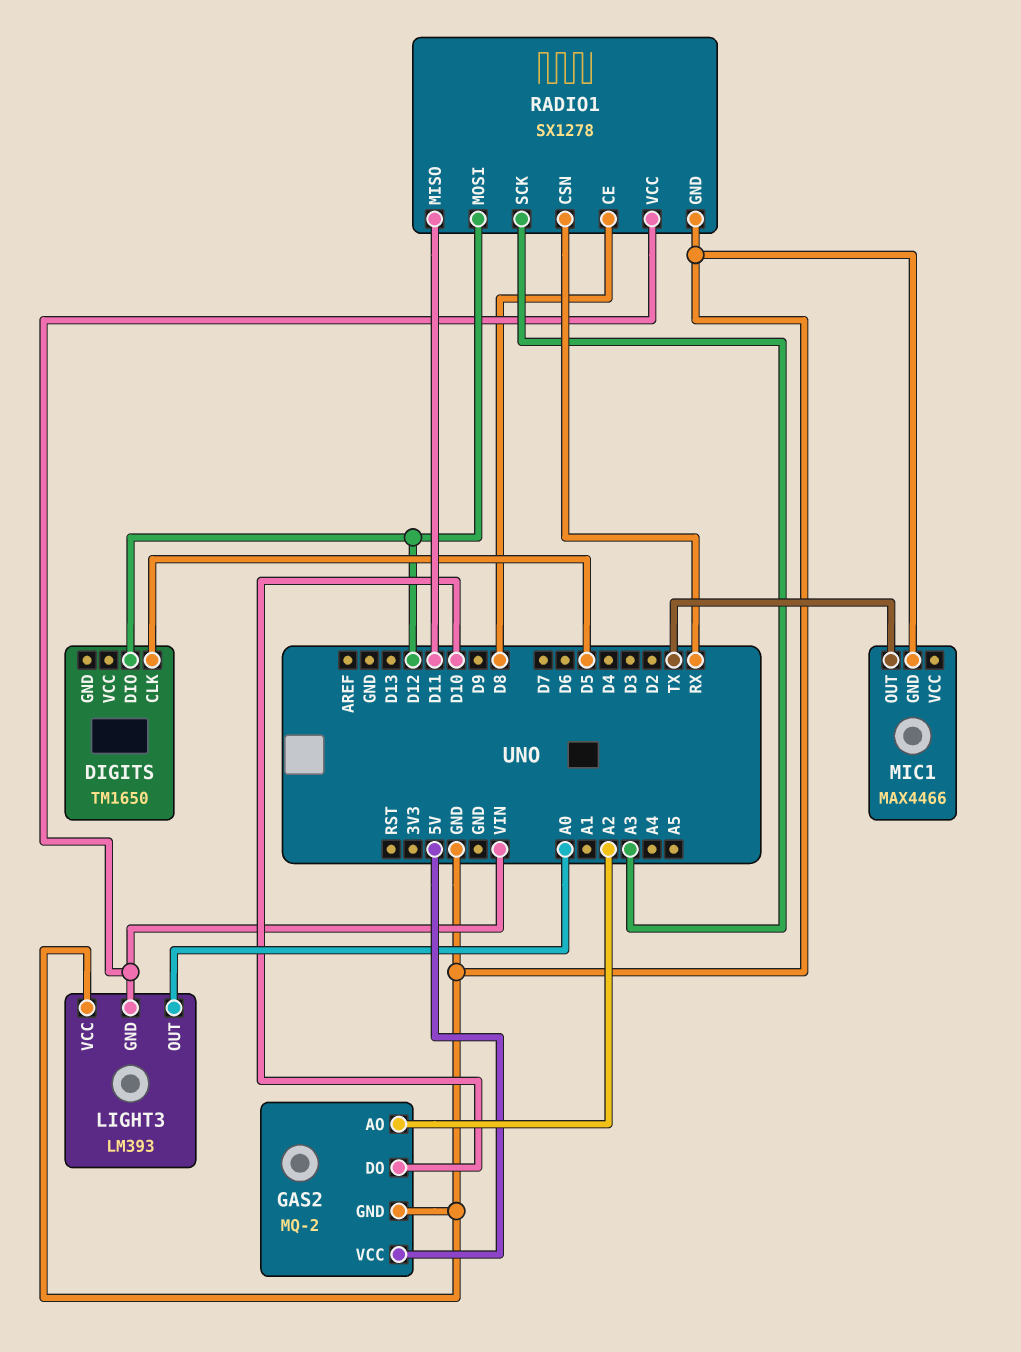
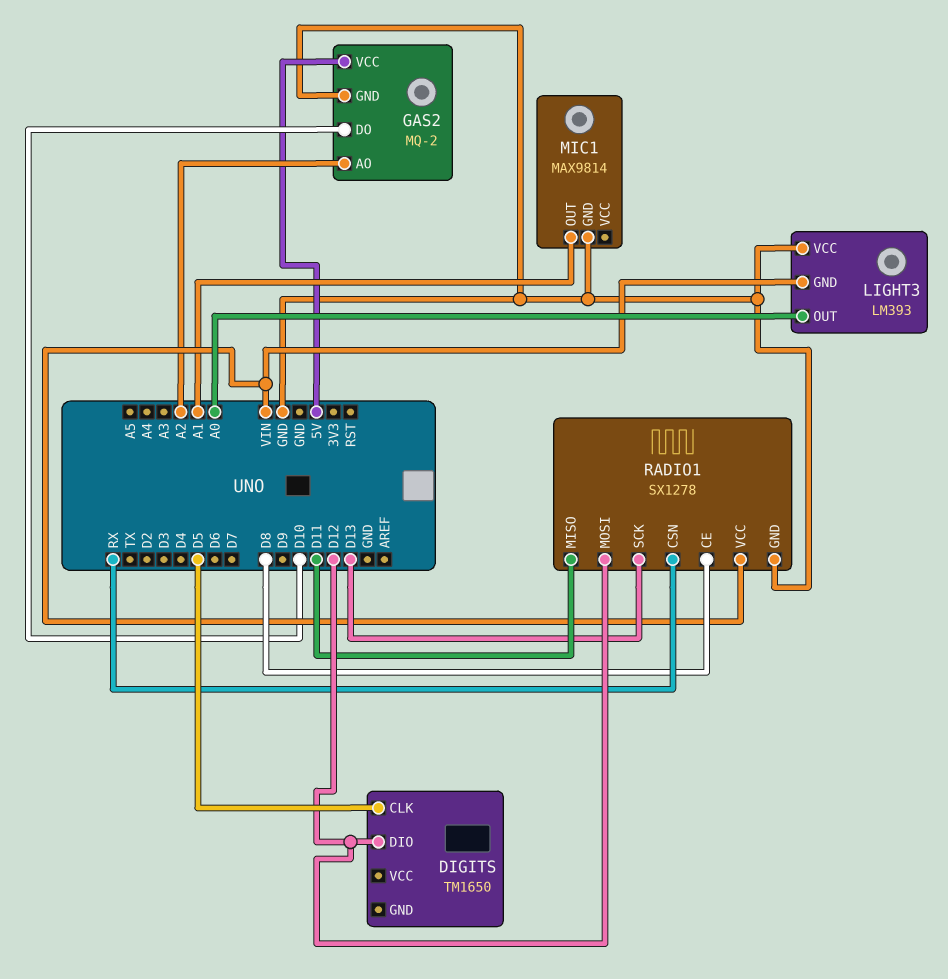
MIC1: MAX4466 -> MAX9814
MIC1 pin OUT: TX -> A1
RADIO1 pin SCK: A3 -> D13

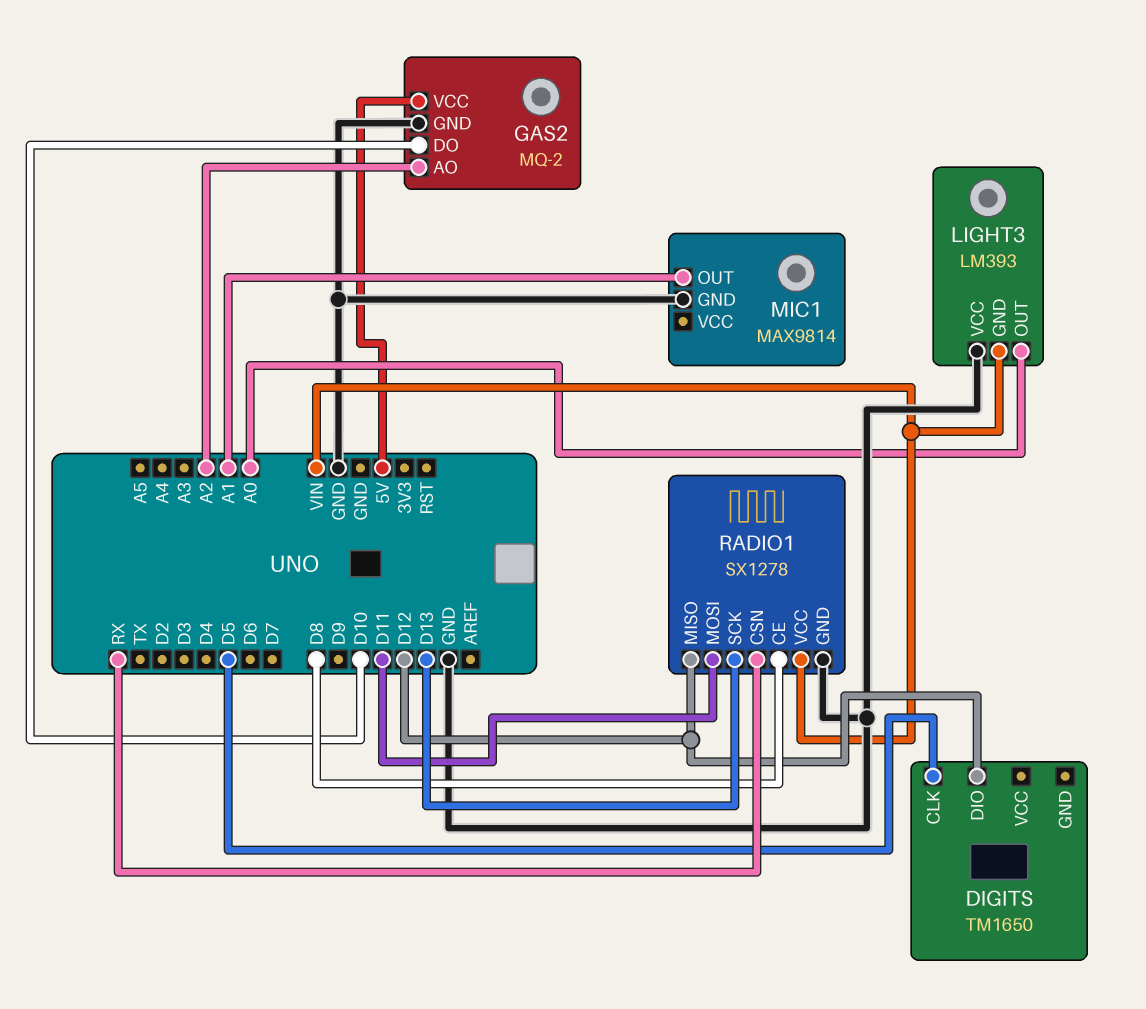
RADIO1 pin MISO: D11 -> D12
RADIO1 pin MOSI: D12 -> D11

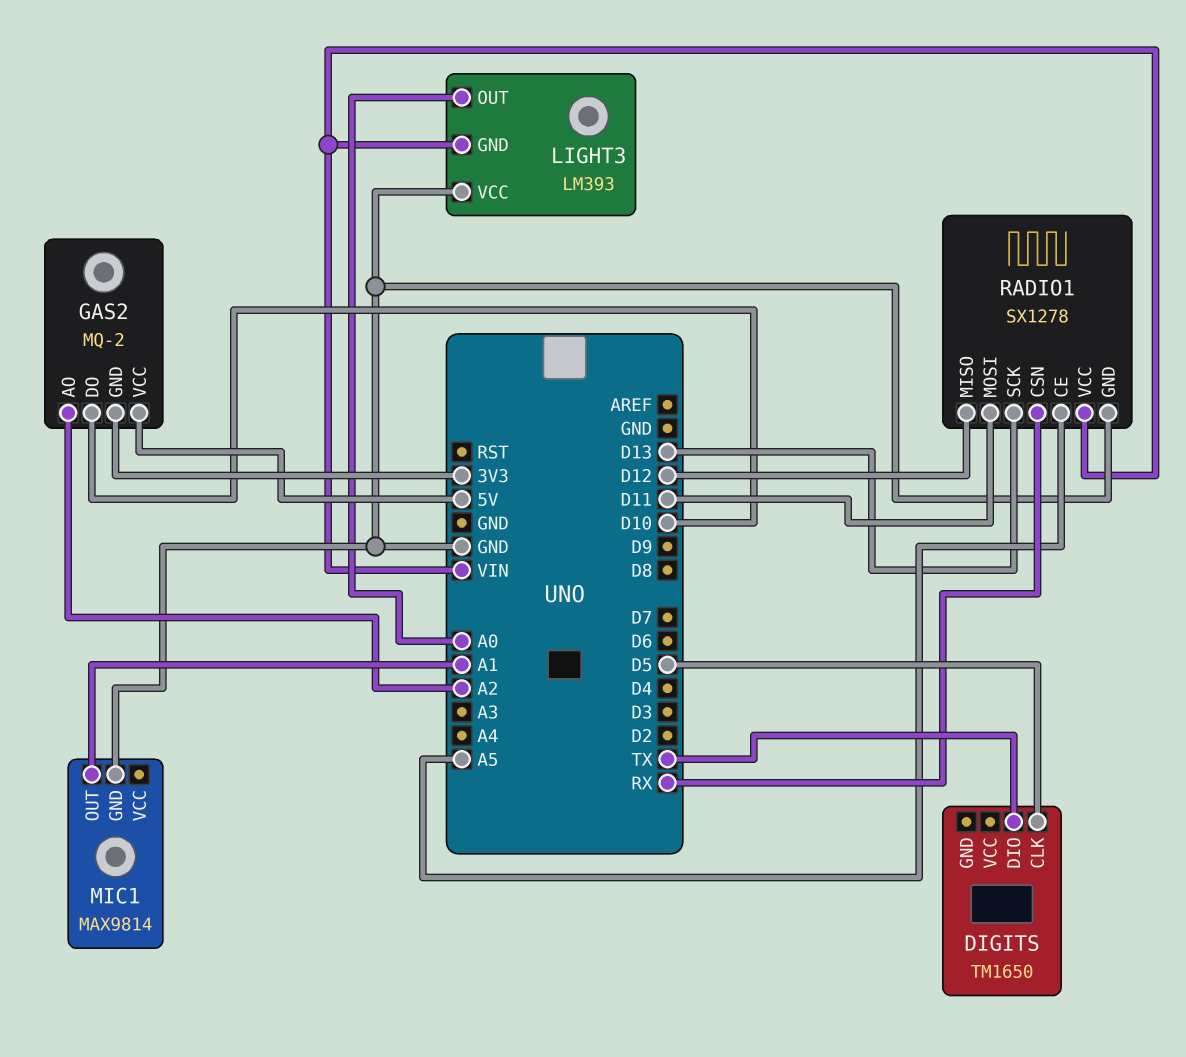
DIGITS pin DIO: D12 -> TX
GAS2 pin GND: GND -> 3V3
RADIO1 pin CE: D8 -> A5

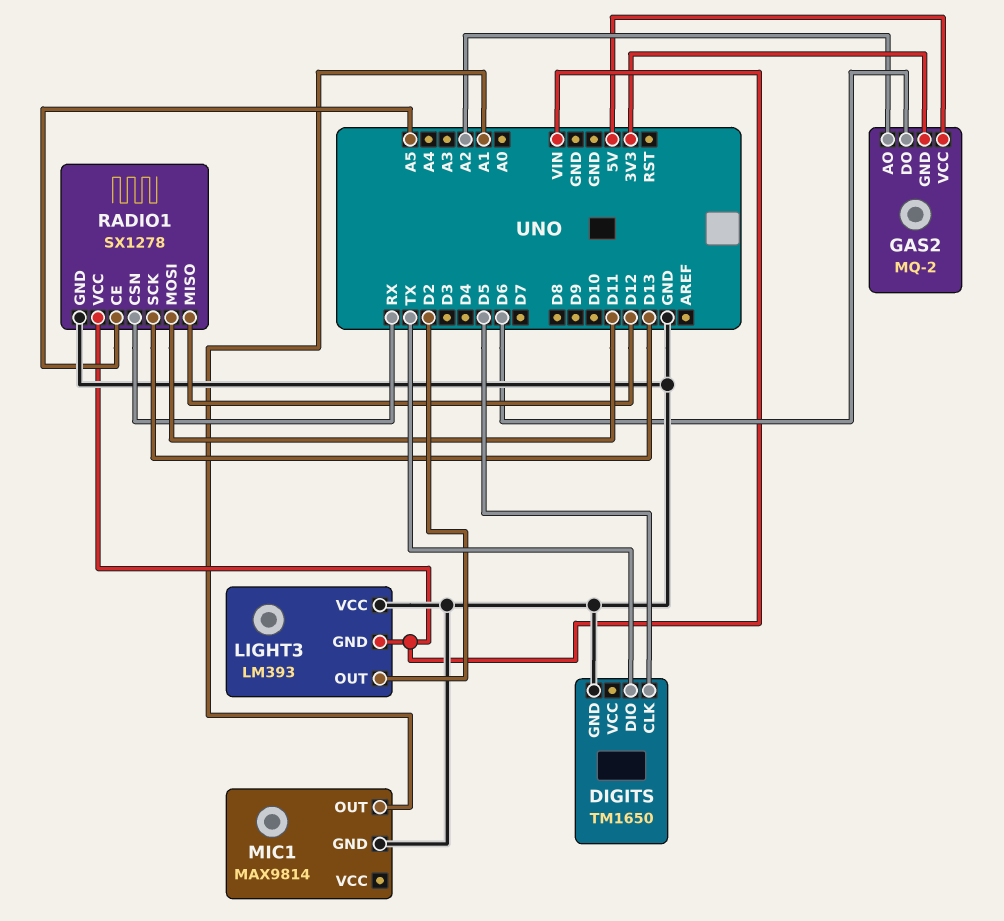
DIGITS pin GND: none -> GND
GAS2 pin DO: D10 -> D6
LIGHT3 pin OUT: A0 -> D2

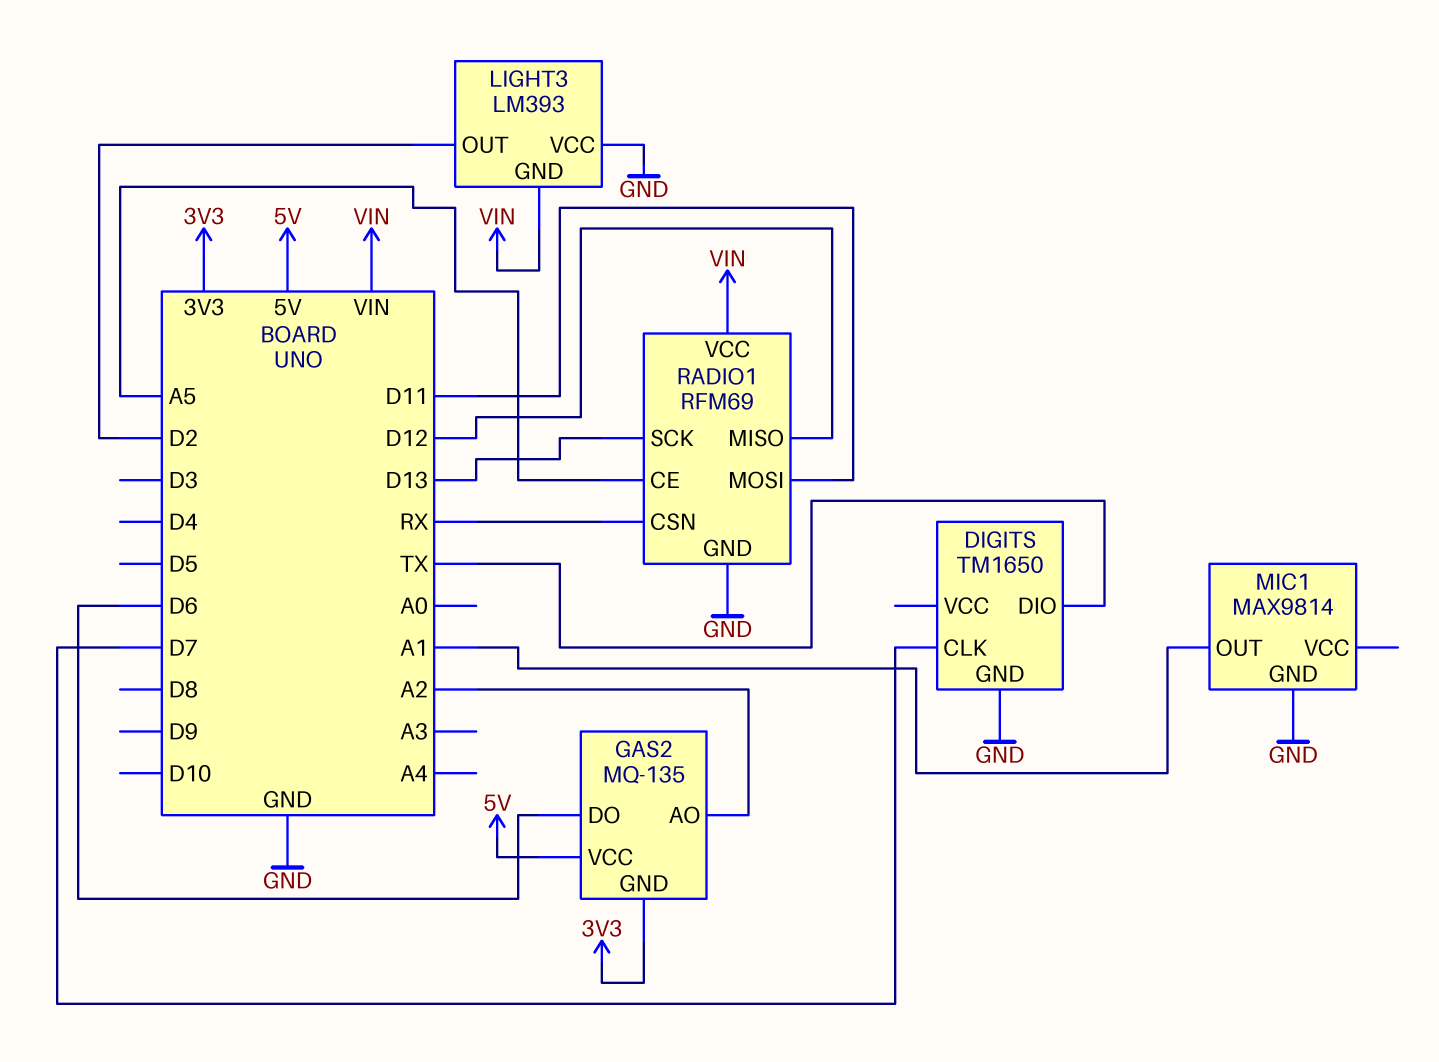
DIGITS pin CLK: D5 -> D7
GAS2: MQ-2 -> MQ-135
RADIO1: SX1278 -> RFM69

